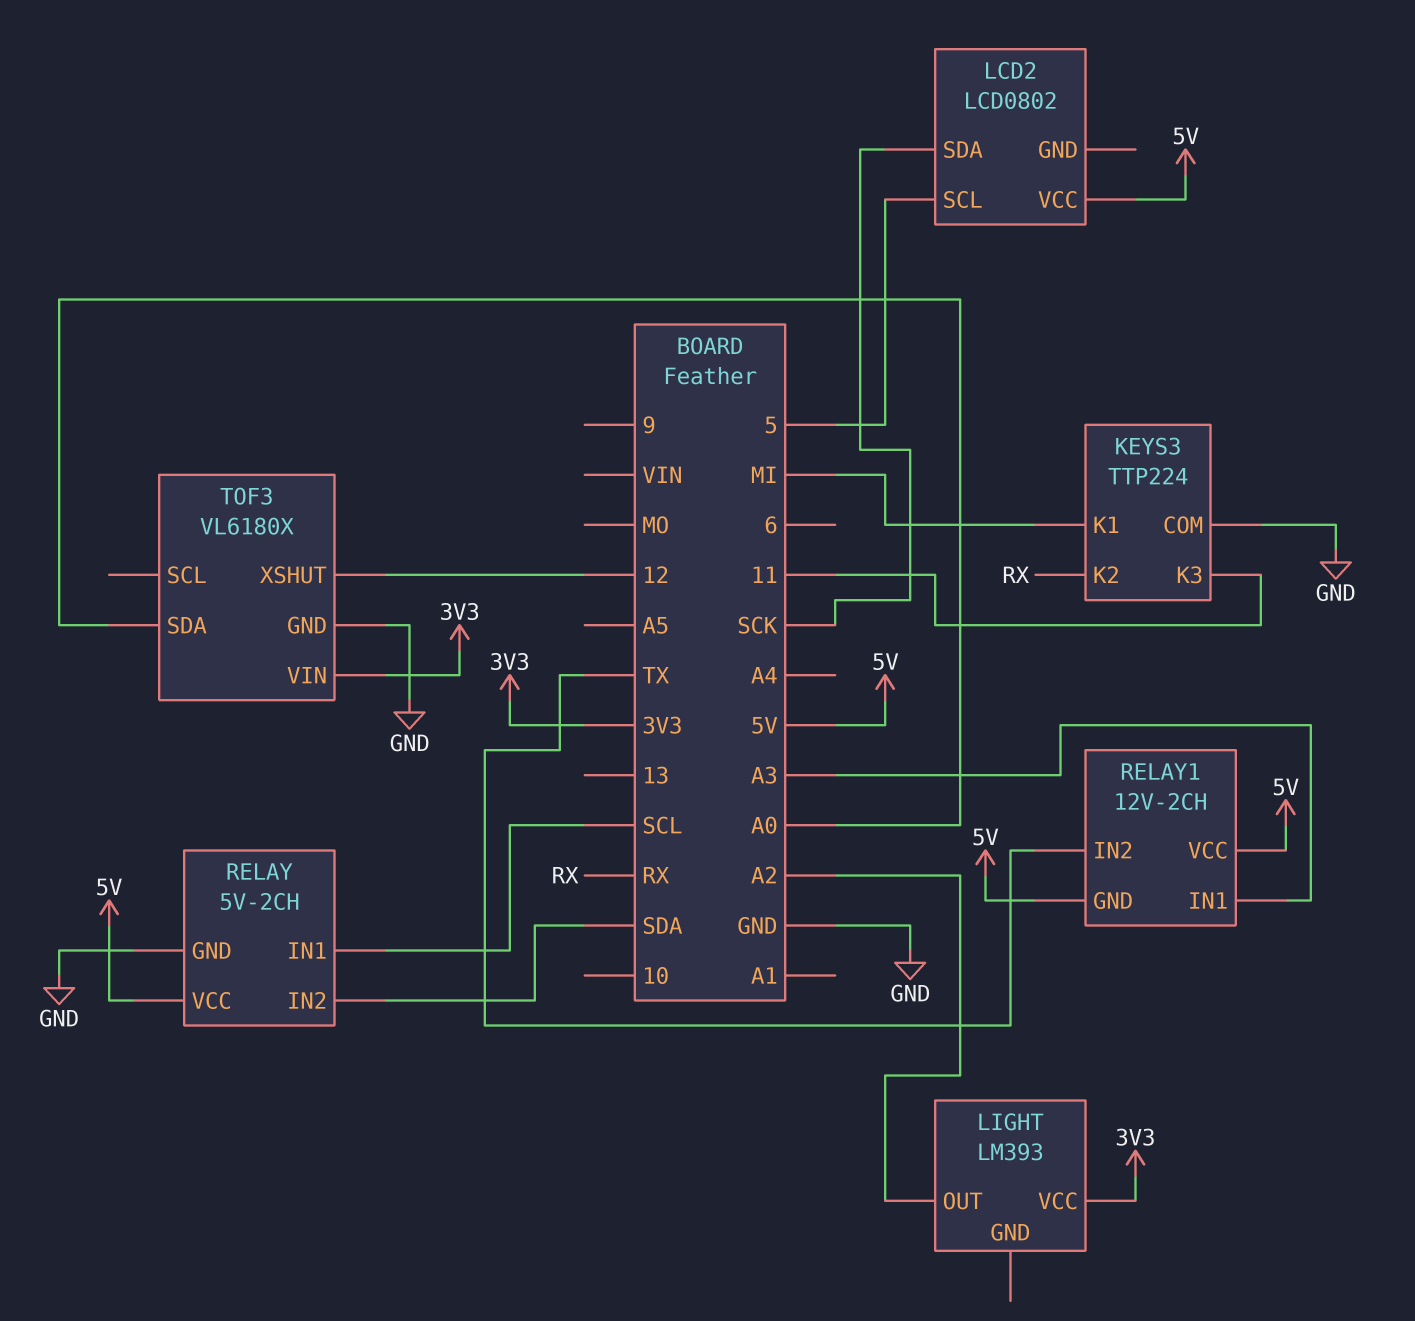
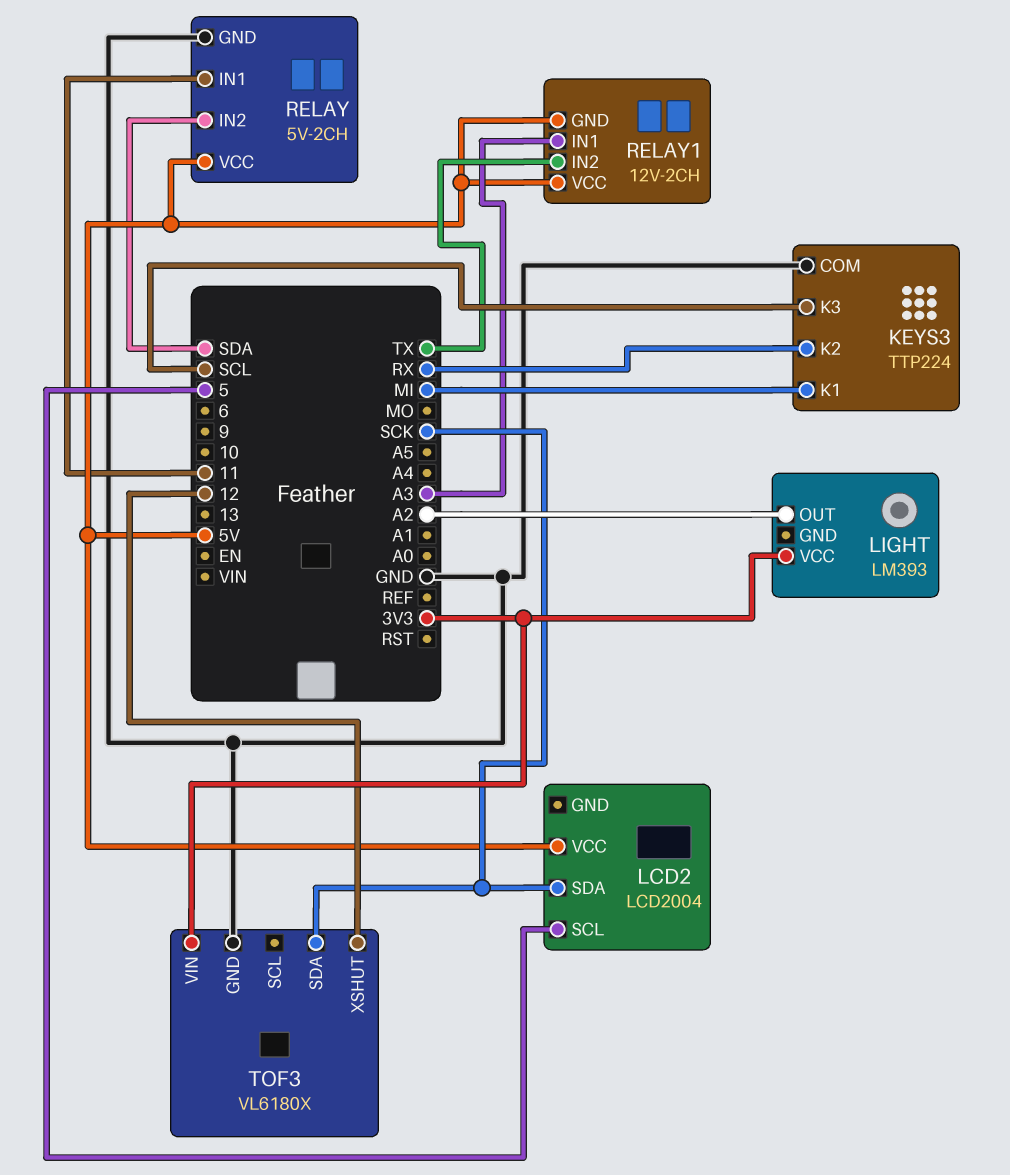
KEYS3 pin K3: 11 -> SCL
LCD2: LCD0802 -> LCD2004
RELAY pin IN1: SCL -> 11
TOF3 pin SDA: A0 -> SCK

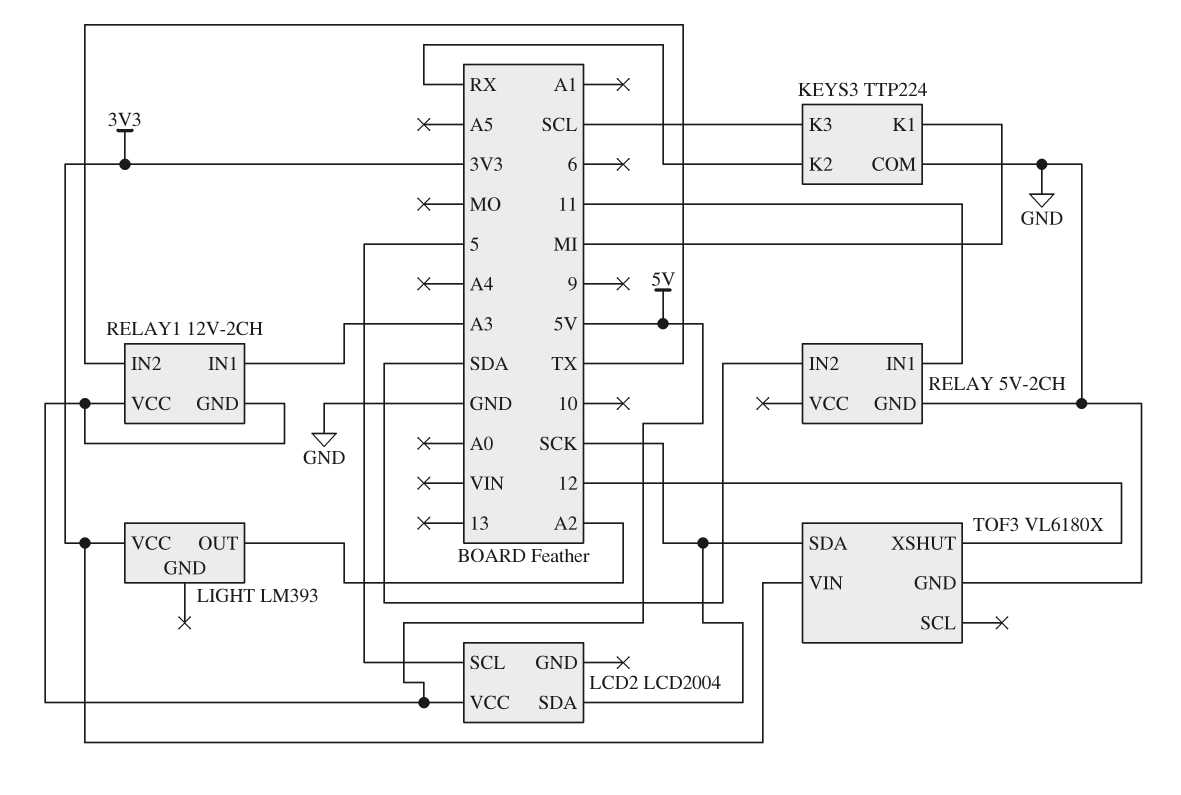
RELAY pin VCC: 5V -> none

